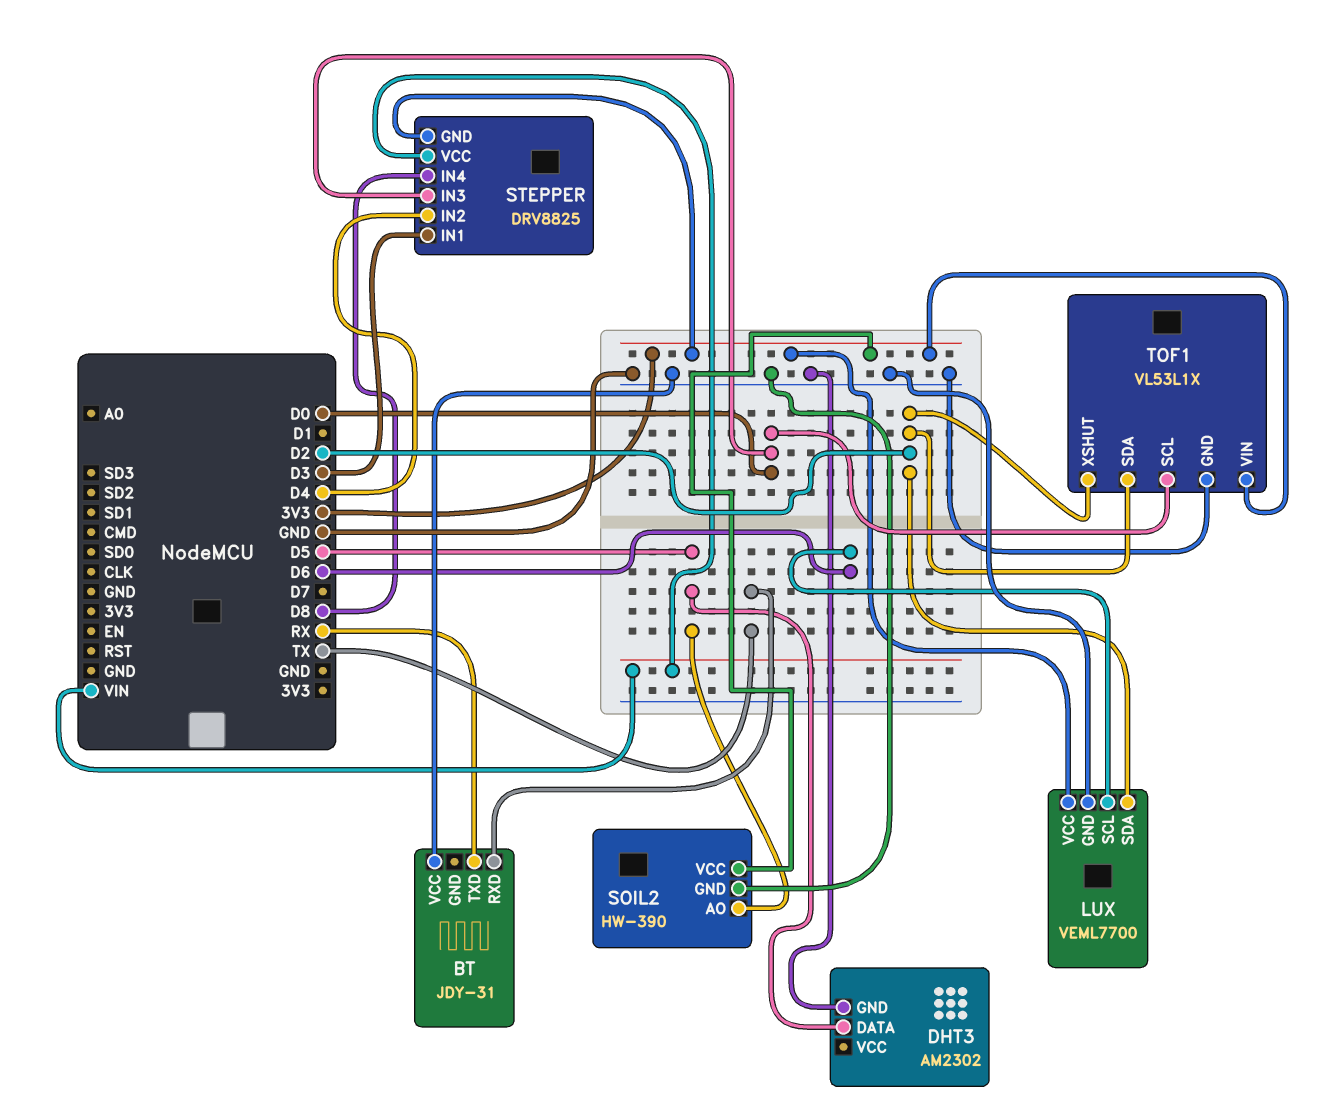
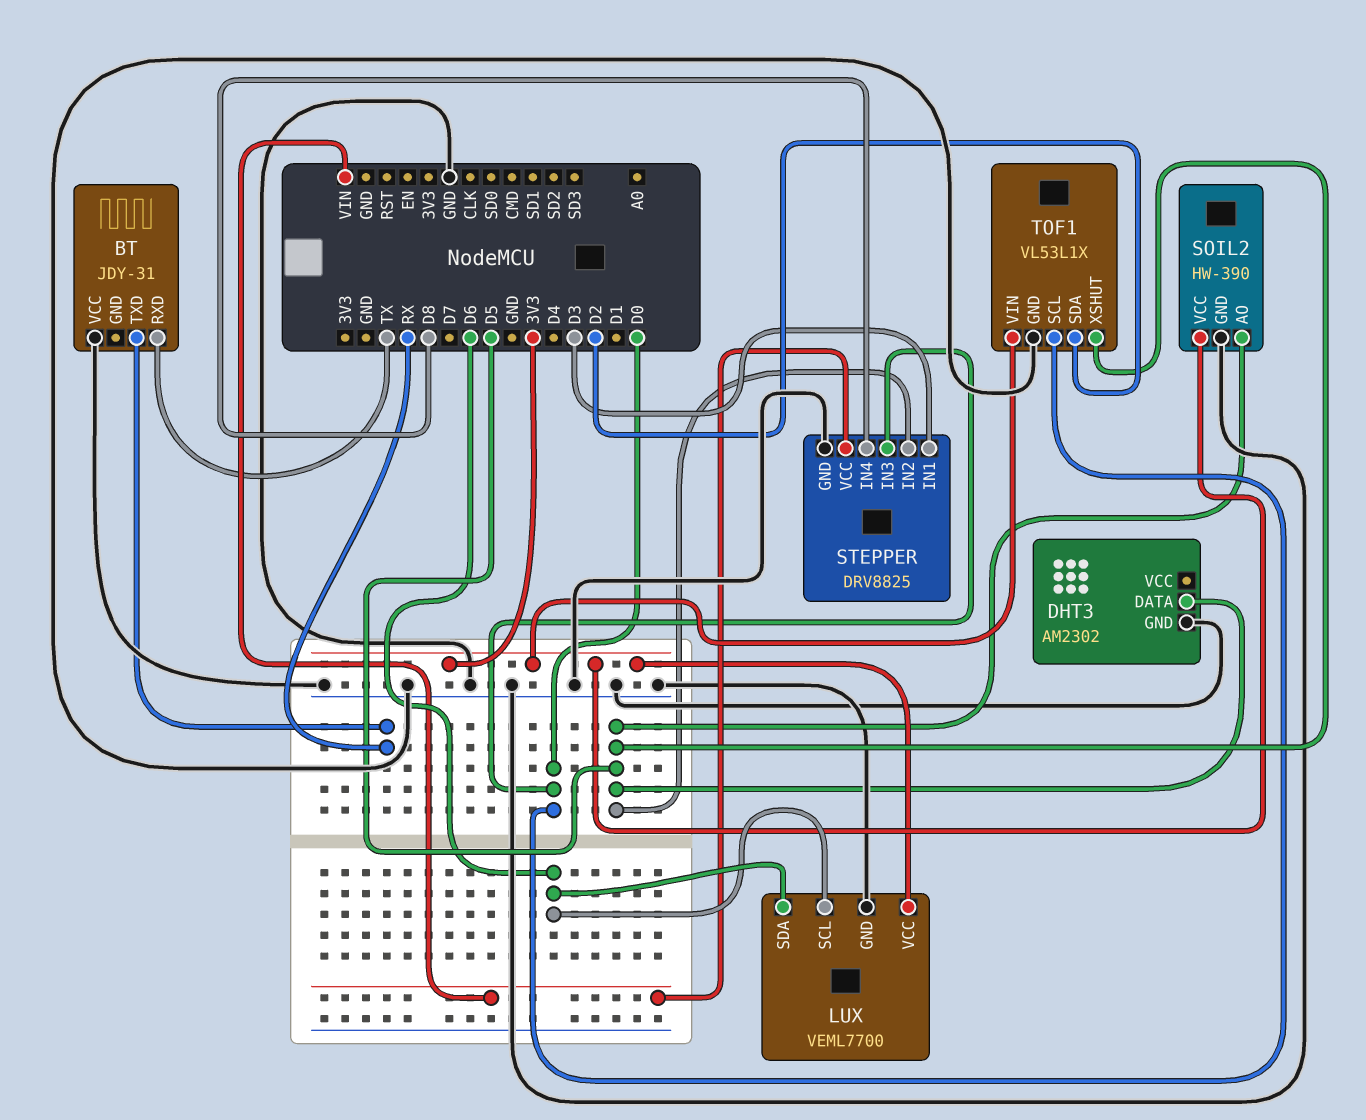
LUX pin SDA: D2 -> D6
STEPPER pin GND: 3V3 -> GND
STEPPER pin IN2: D4 -> D5
TOF1 pin XSHUT: D2 -> D5

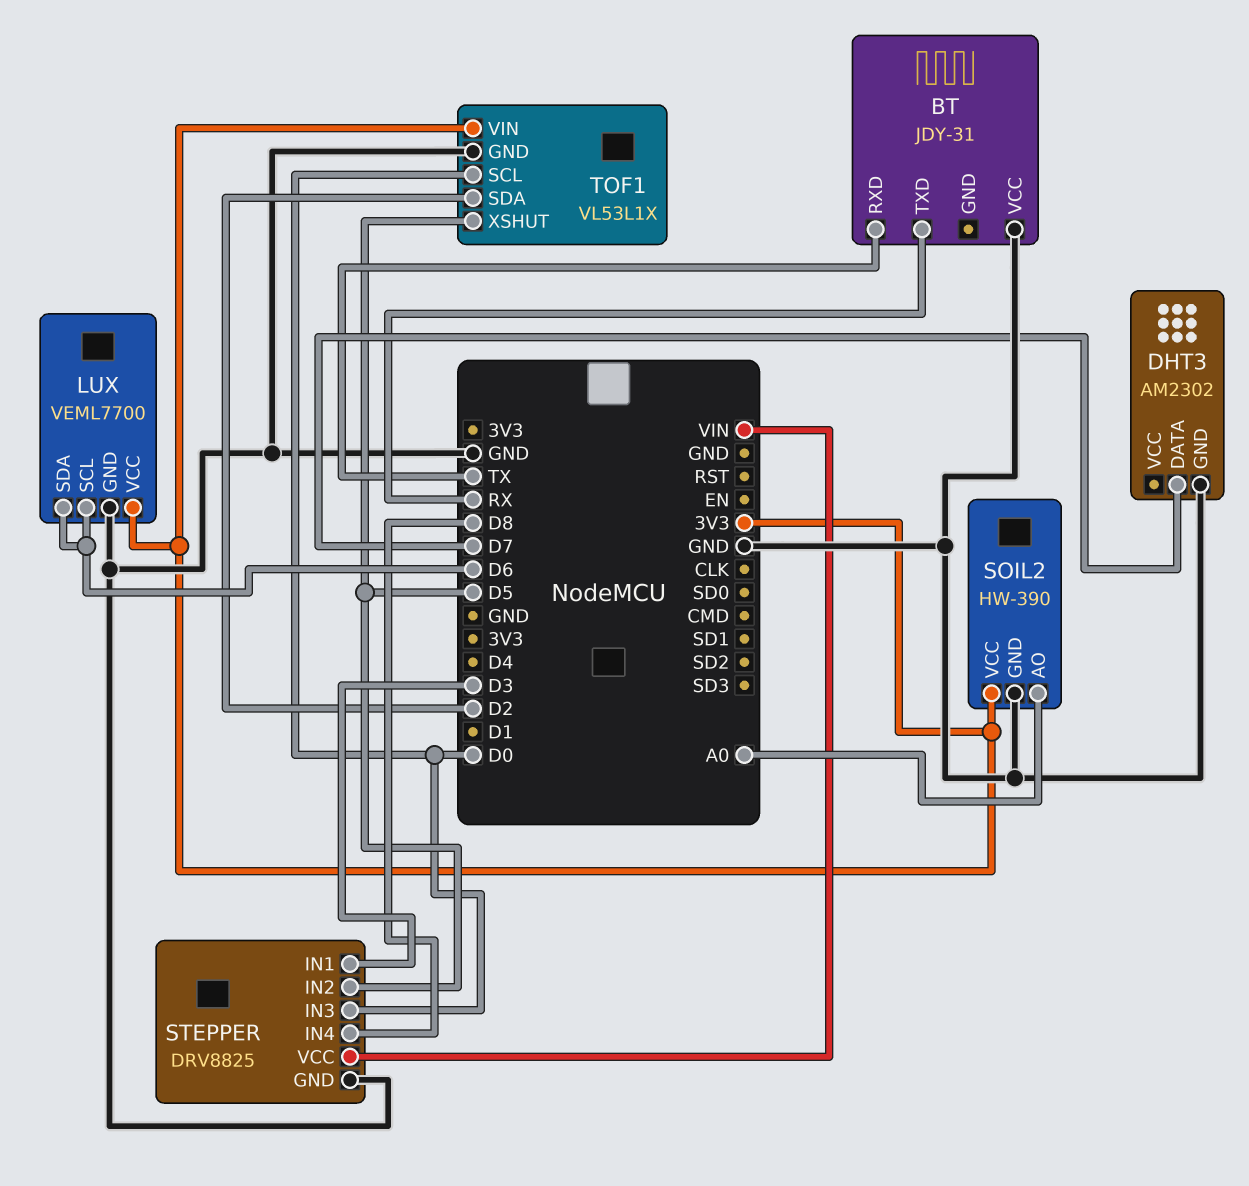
DHT3 pin DATA: D5 -> D7
SOIL2 pin AO: D5 -> A0

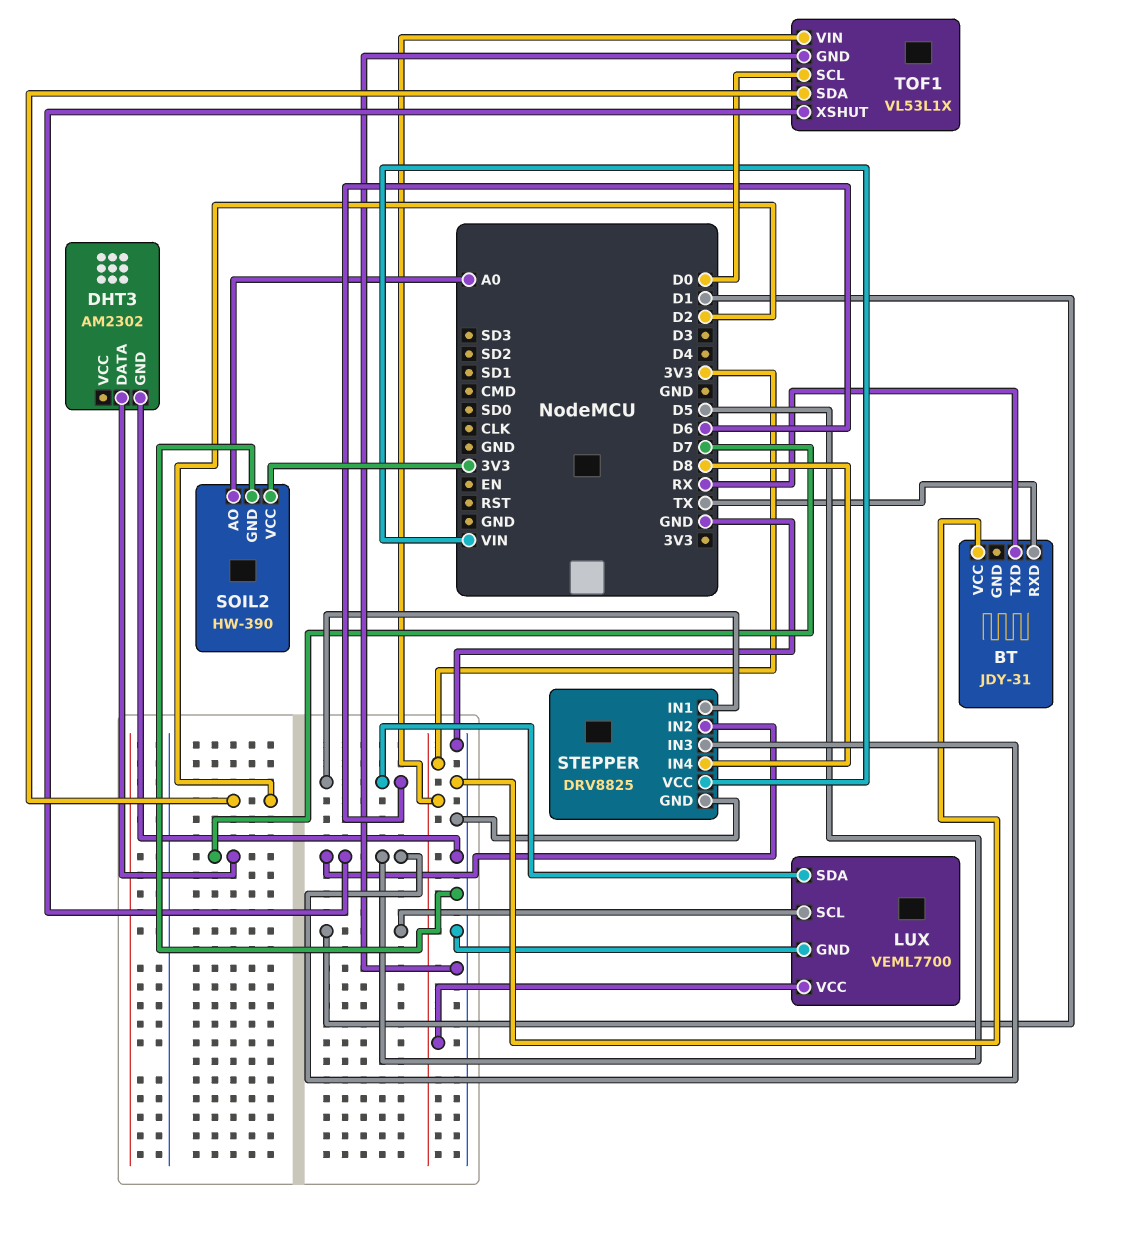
LUX pin SCL: D6 -> D1
STEPPER pin IN1: D3 -> D6
STEPPER pin IN3: D0 -> D5

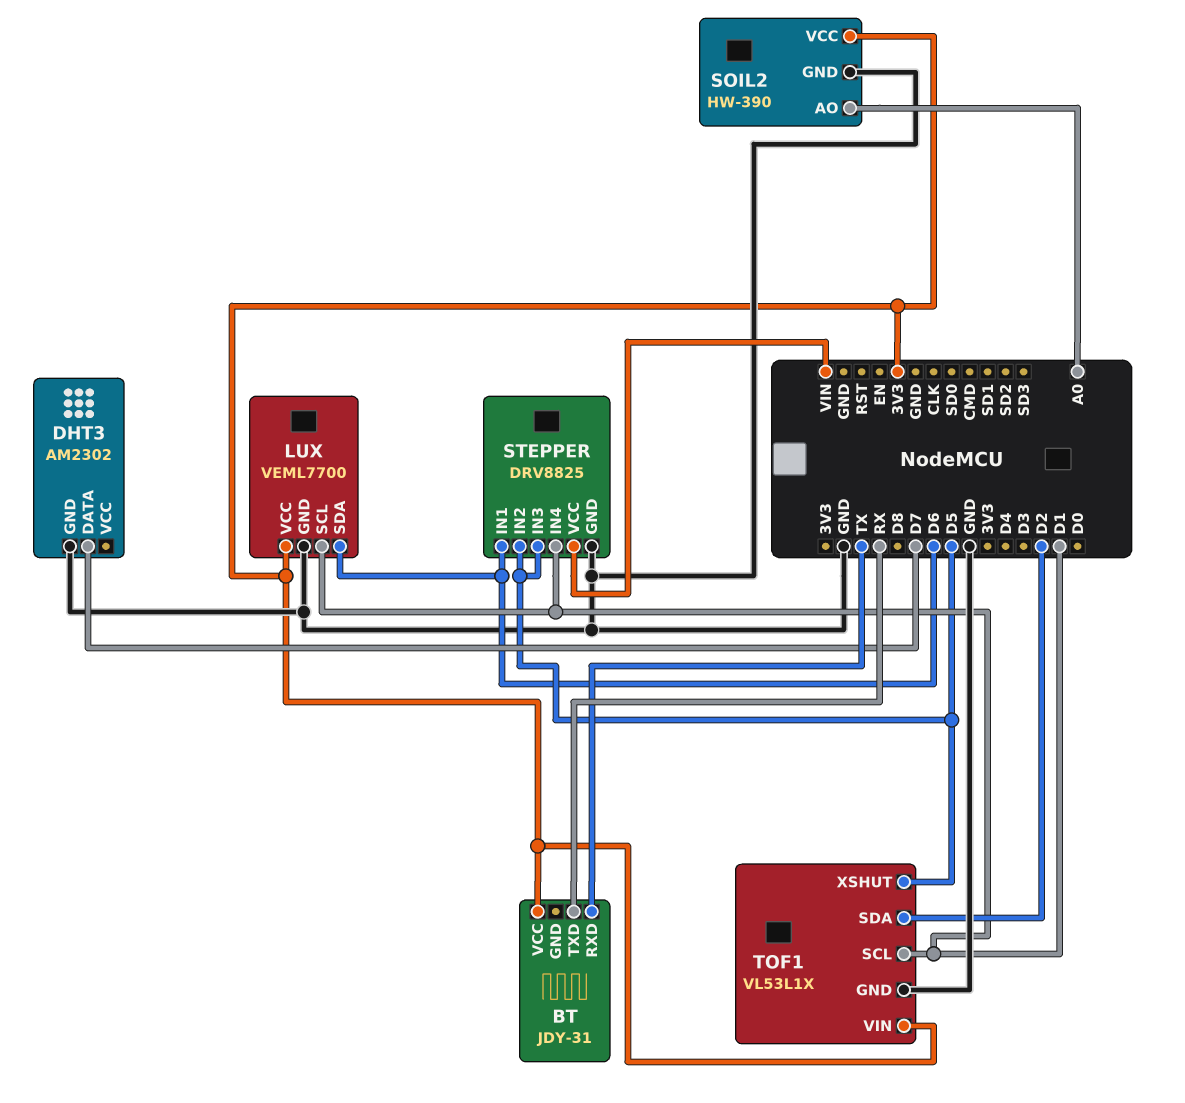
BT pin VCC: GND -> 3V3
STEPPER pin IN4: D8 -> D1
TOF1 pin SCL: D0 -> D1

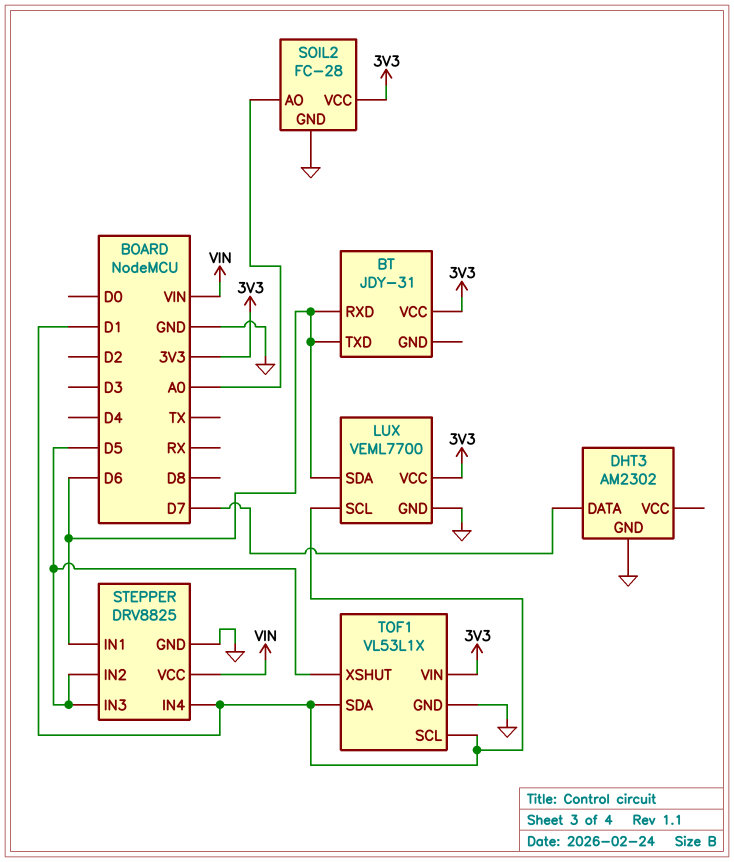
BT pin RXD: TX -> D6
BT pin TXD: RX -> D6
SOIL2: HW-390 -> FC-28
TOF1 pin SDA: D2 -> D1

